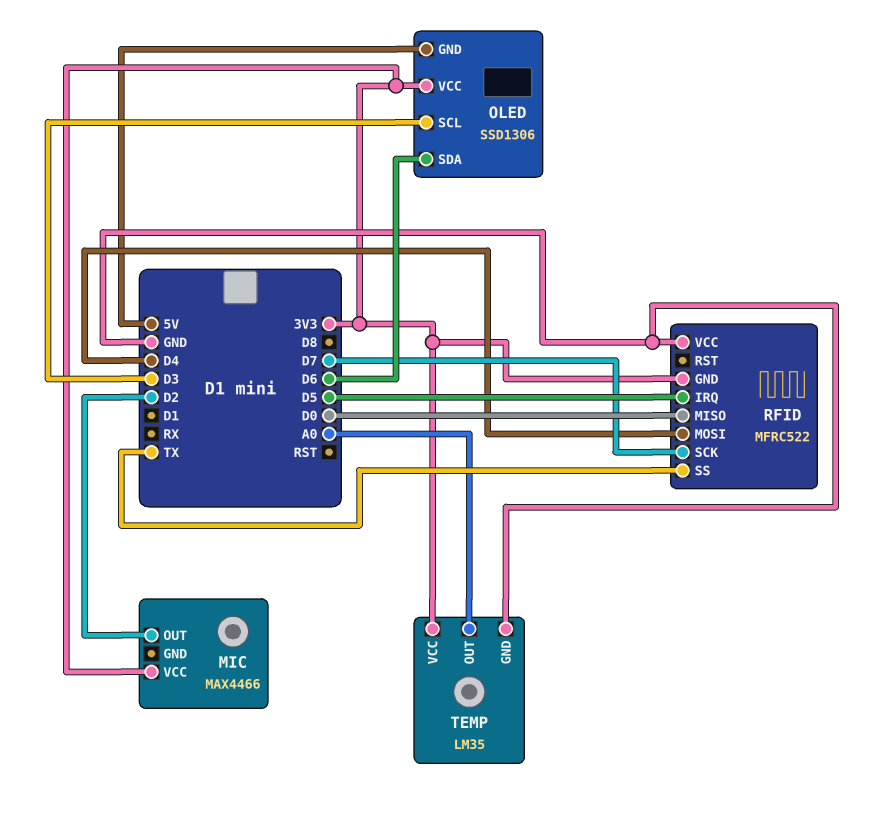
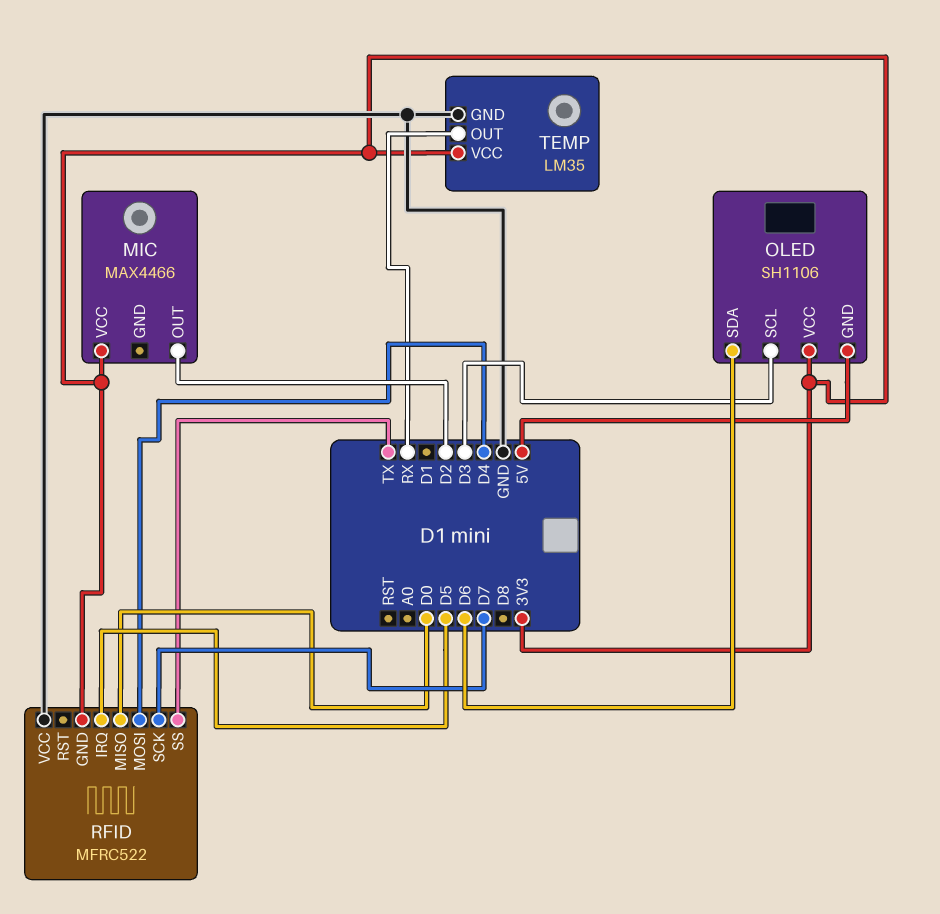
OLED: SSD1306 -> SH1106
TEMP pin OUT: A0 -> RX

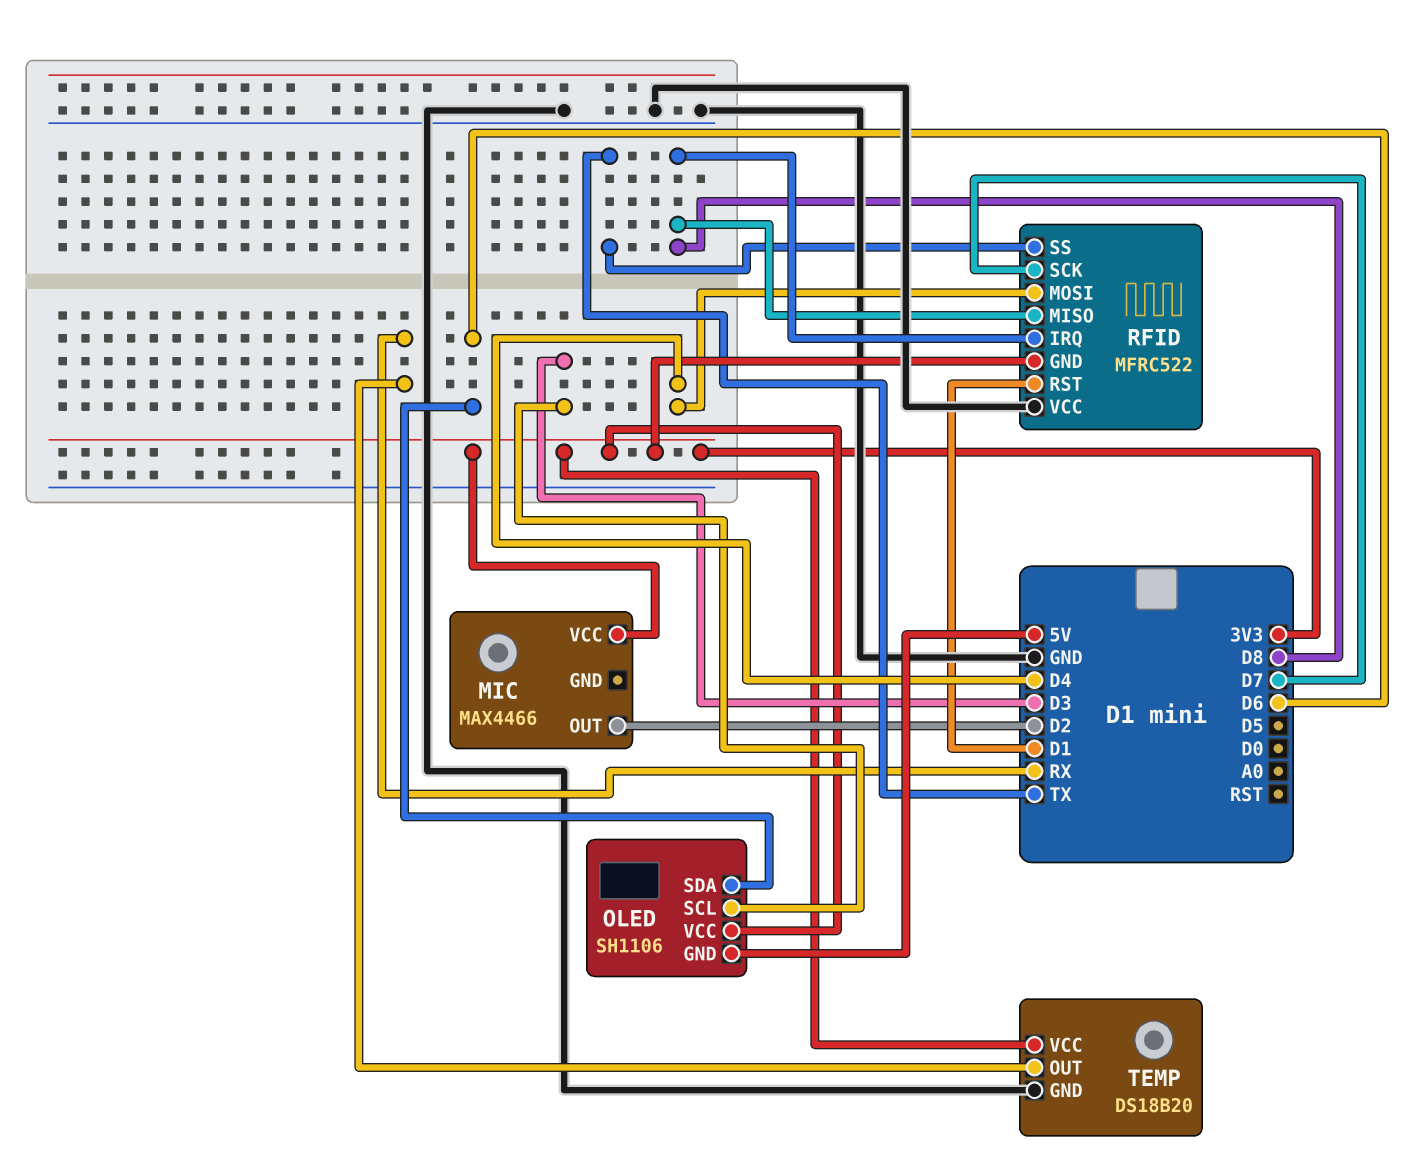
RFID pin IRQ: D5 -> D8
RFID pin MISO: D0 -> D8
RFID pin RST: none -> D1
TEMP: LM35 -> DS18B20

